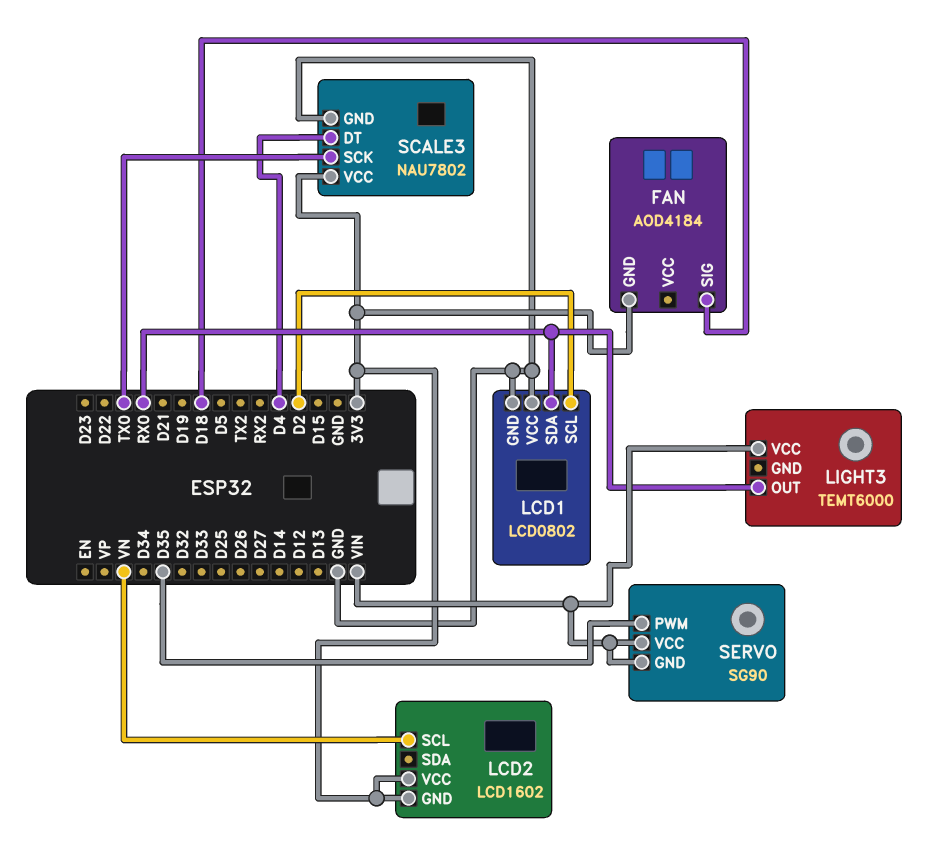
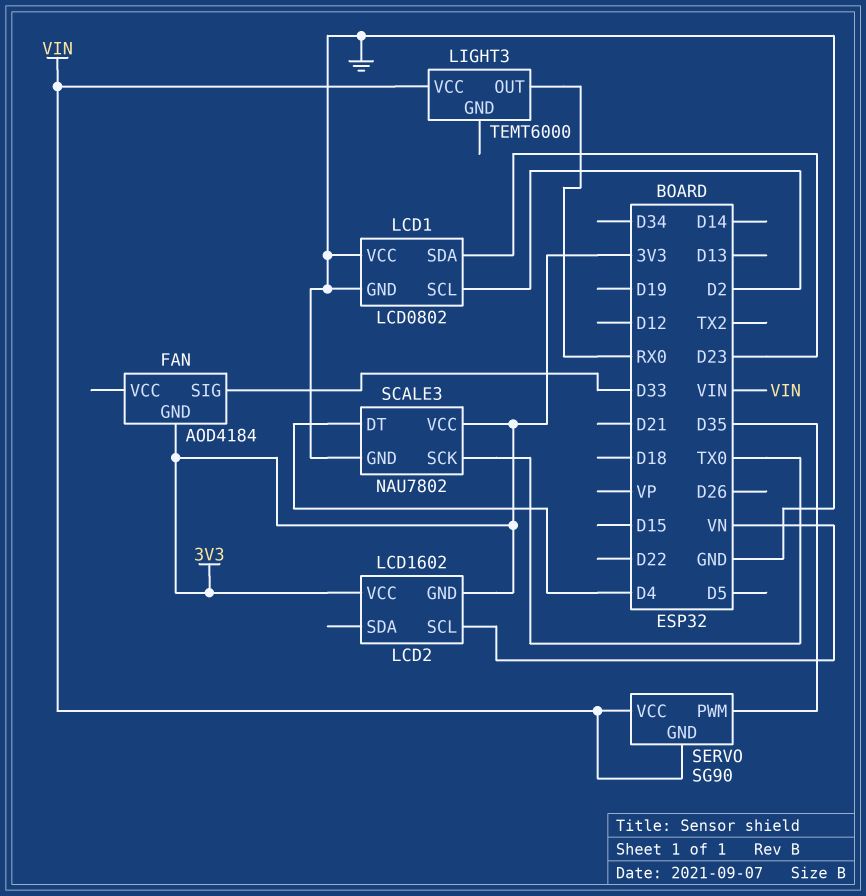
FAN pin SIG: D18 -> D33
LCD1 pin SDA: RX0 -> D23

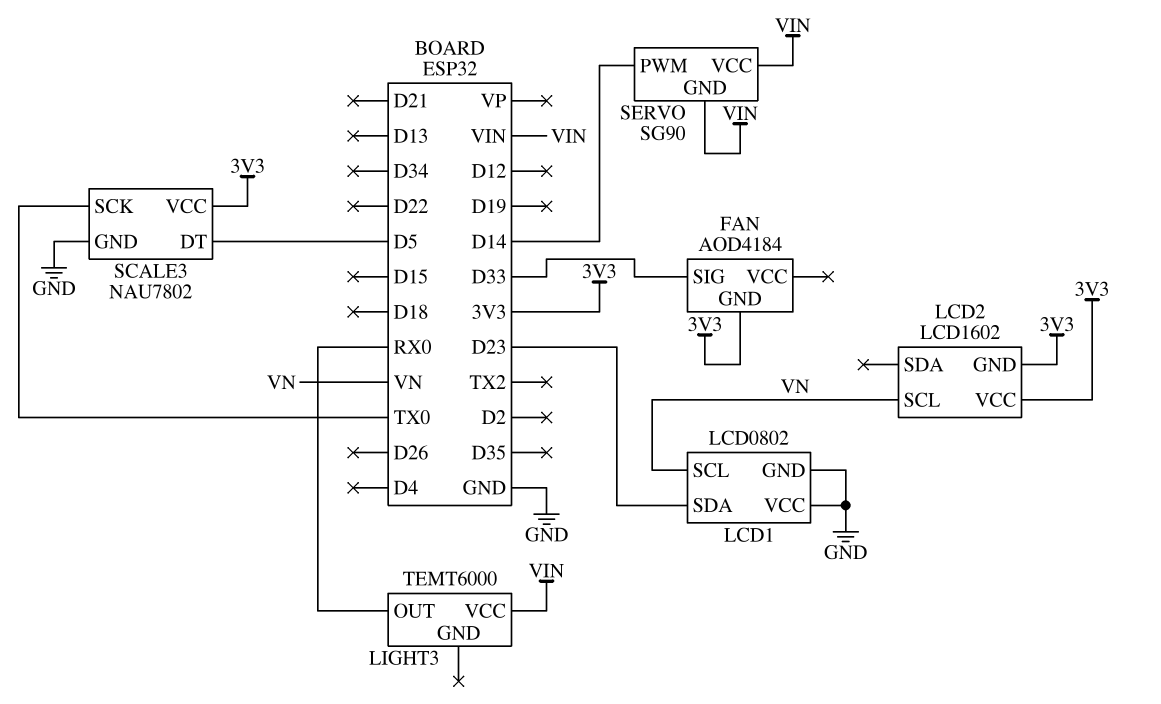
LCD1 pin SCL: D2 -> VN
SCALE3 pin DT: D4 -> D5
SERVO pin PWM: D35 -> D14

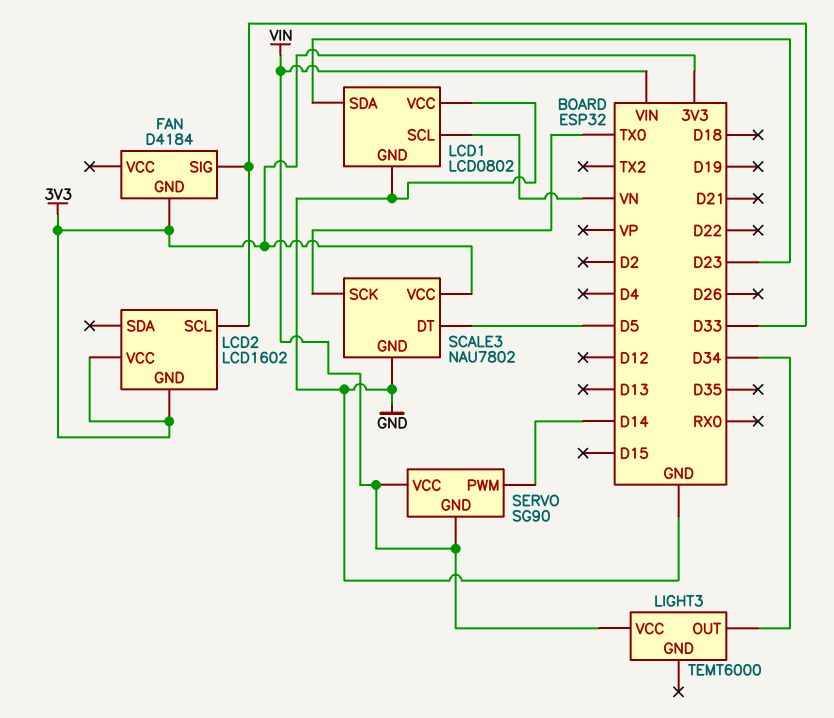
FAN: AOD4184 -> D4184
LCD2 pin SCL: VN -> D33
LIGHT3 pin OUT: RX0 -> D34

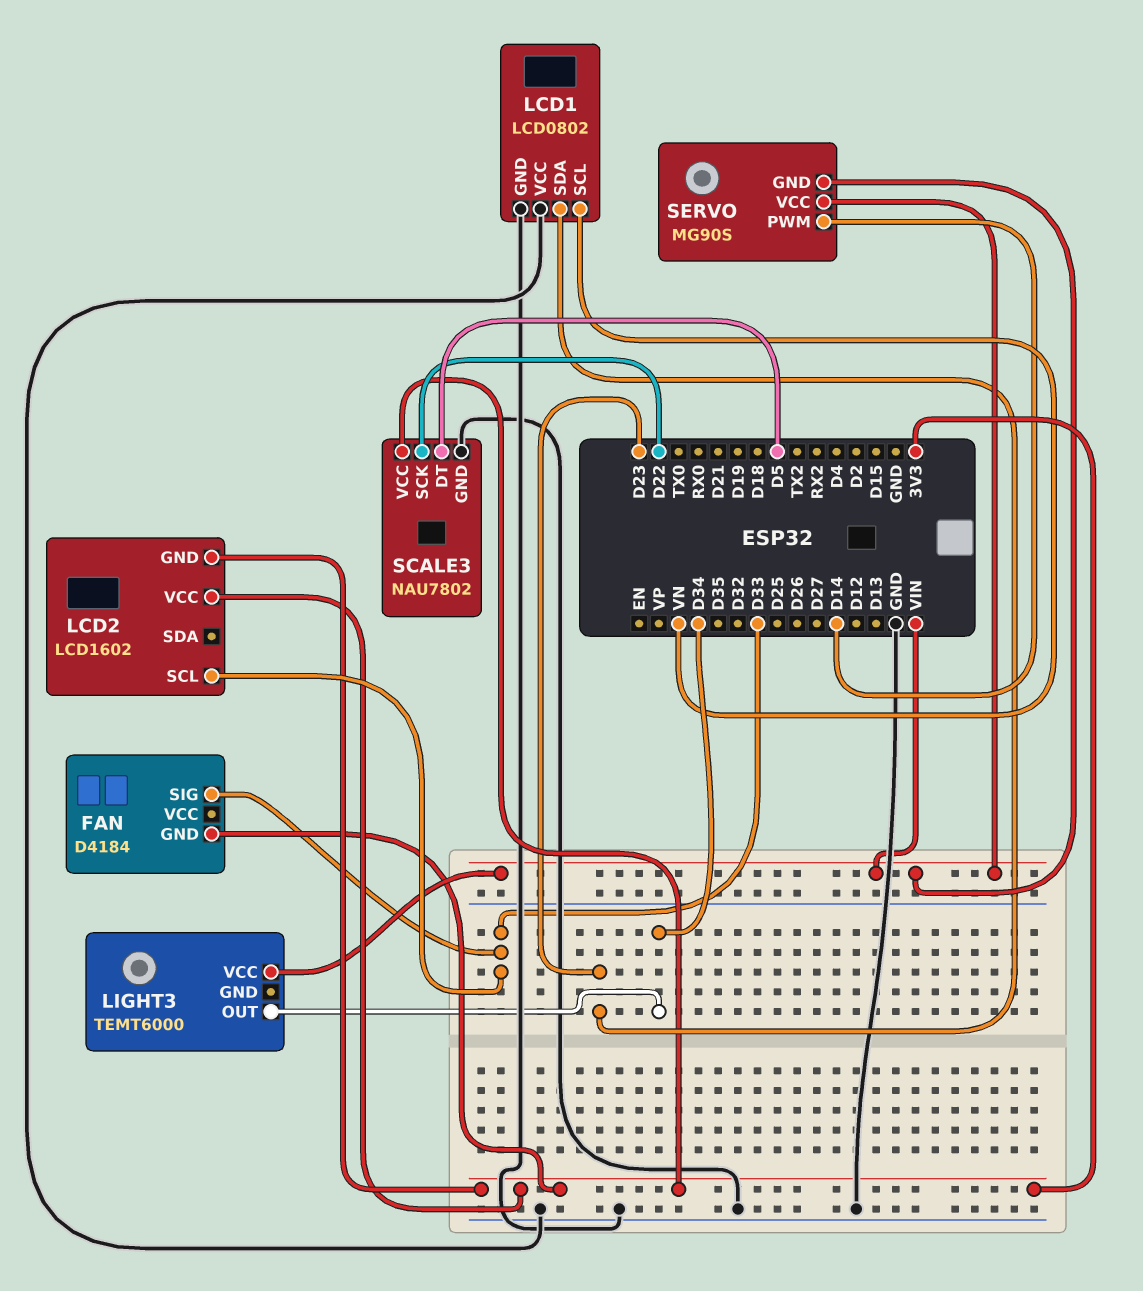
SCALE3 pin SCK: TX0 -> D22
SERVO: SG90 -> MG90S

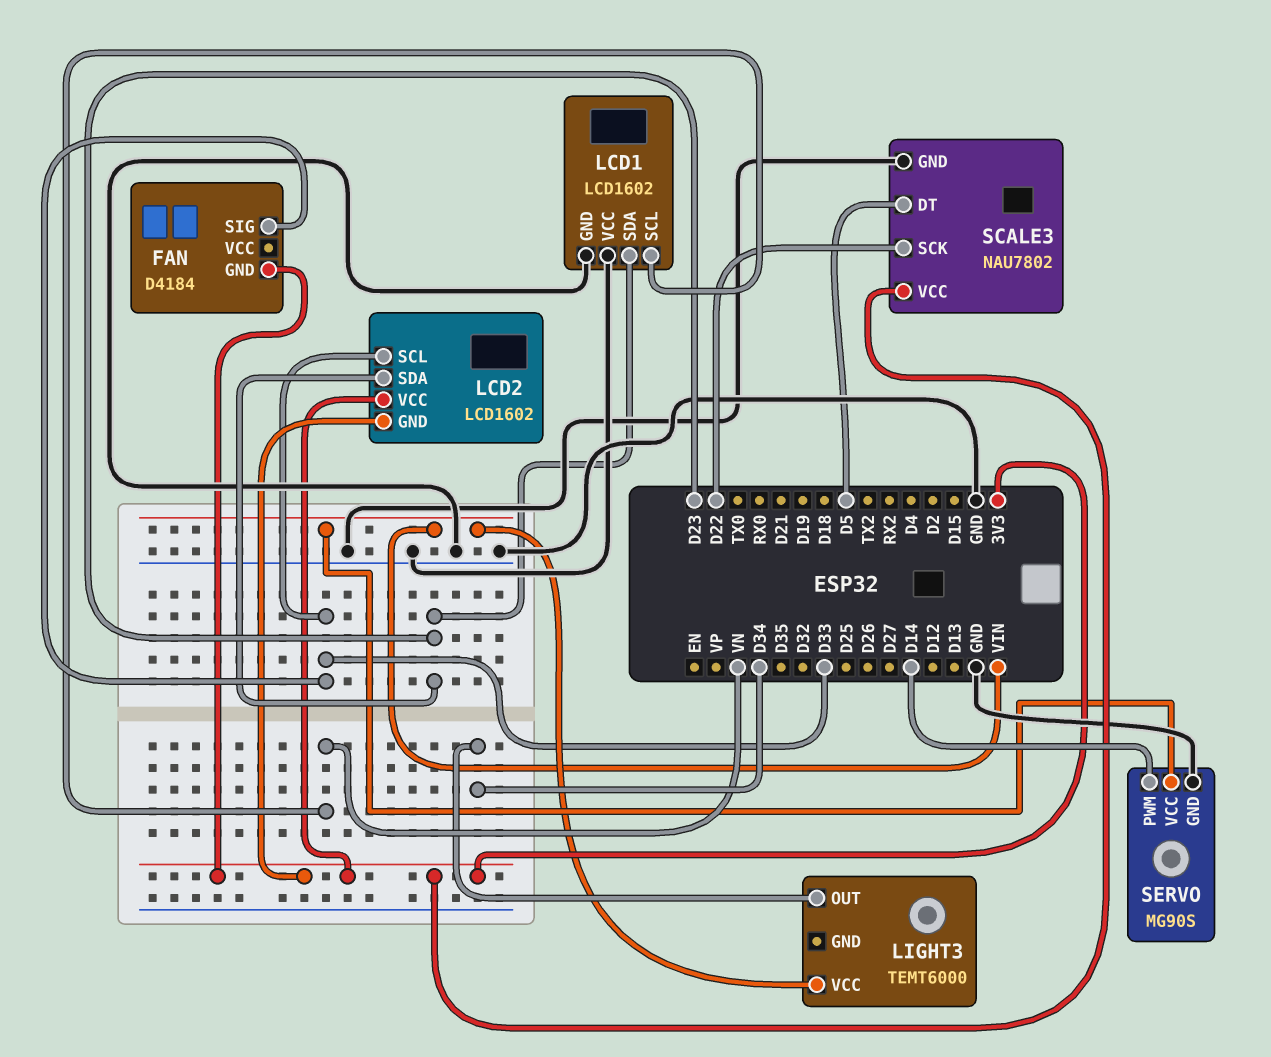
LCD1: LCD0802 -> LCD1602
LCD2 pin SDA: none -> D23
SERVO pin GND: VIN -> GND

